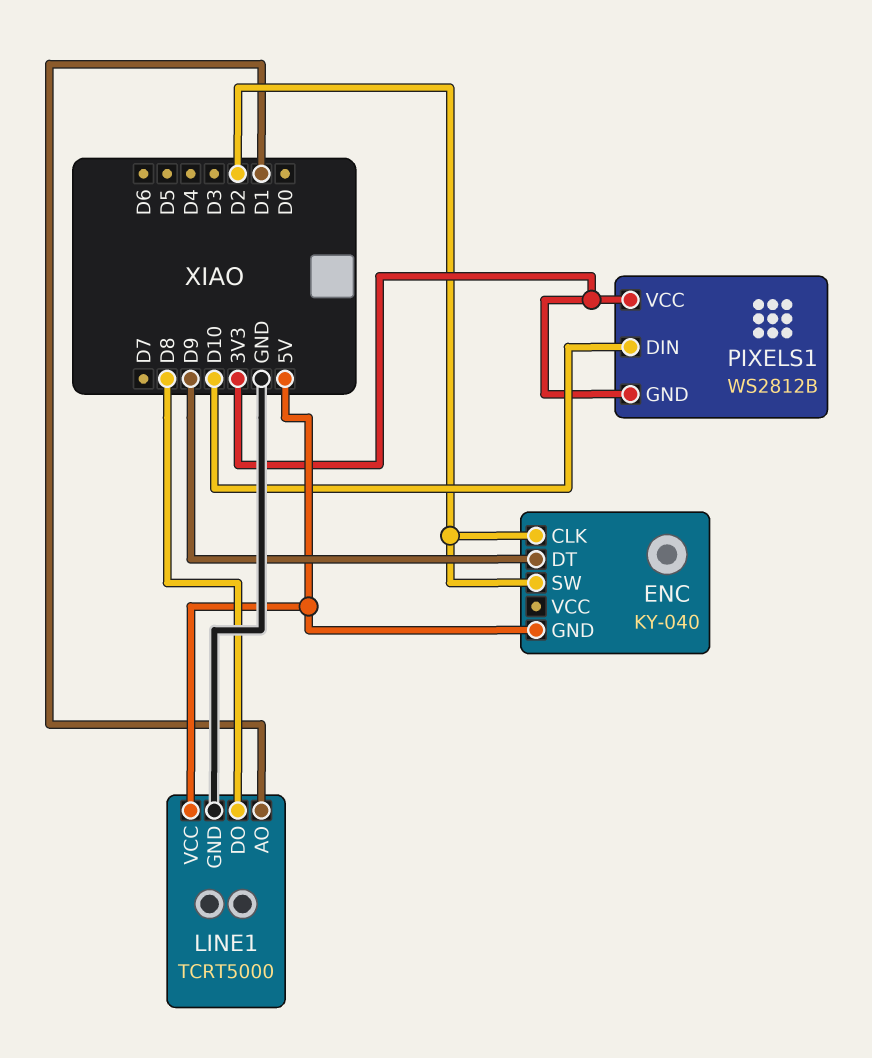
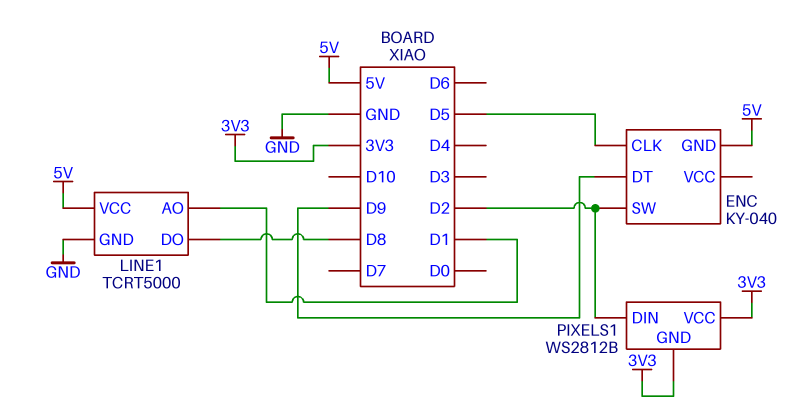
ENC pin CLK: D2 -> D5
PIXELS1 pin DIN: D10 -> D2

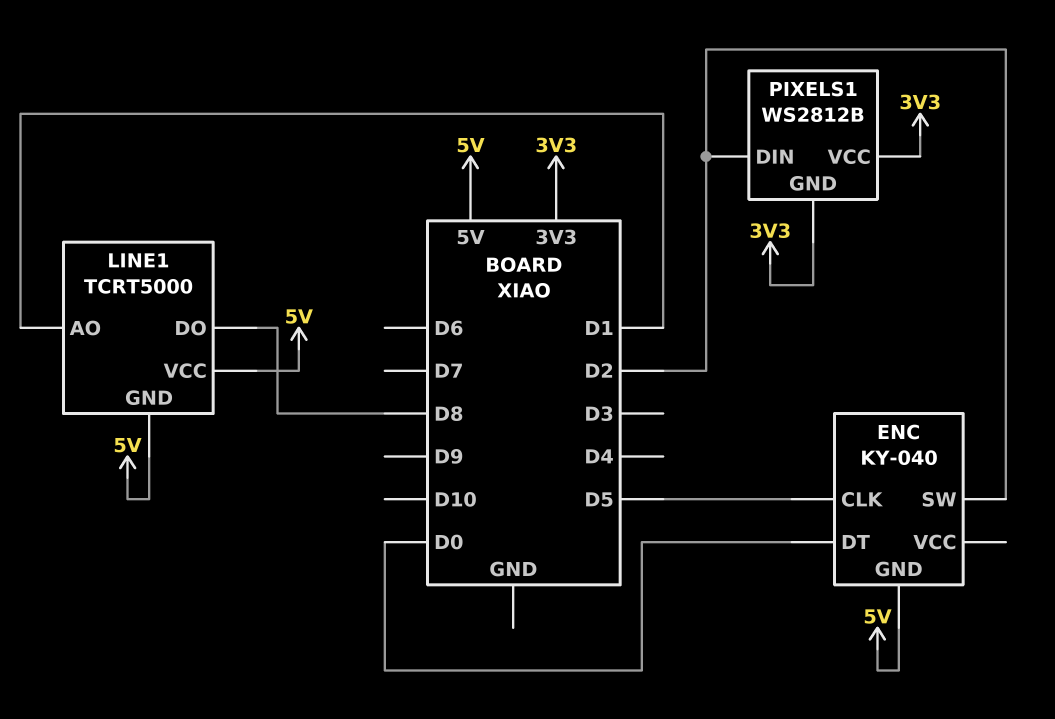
ENC pin DT: D9 -> D0
LINE1 pin GND: GND -> 5V

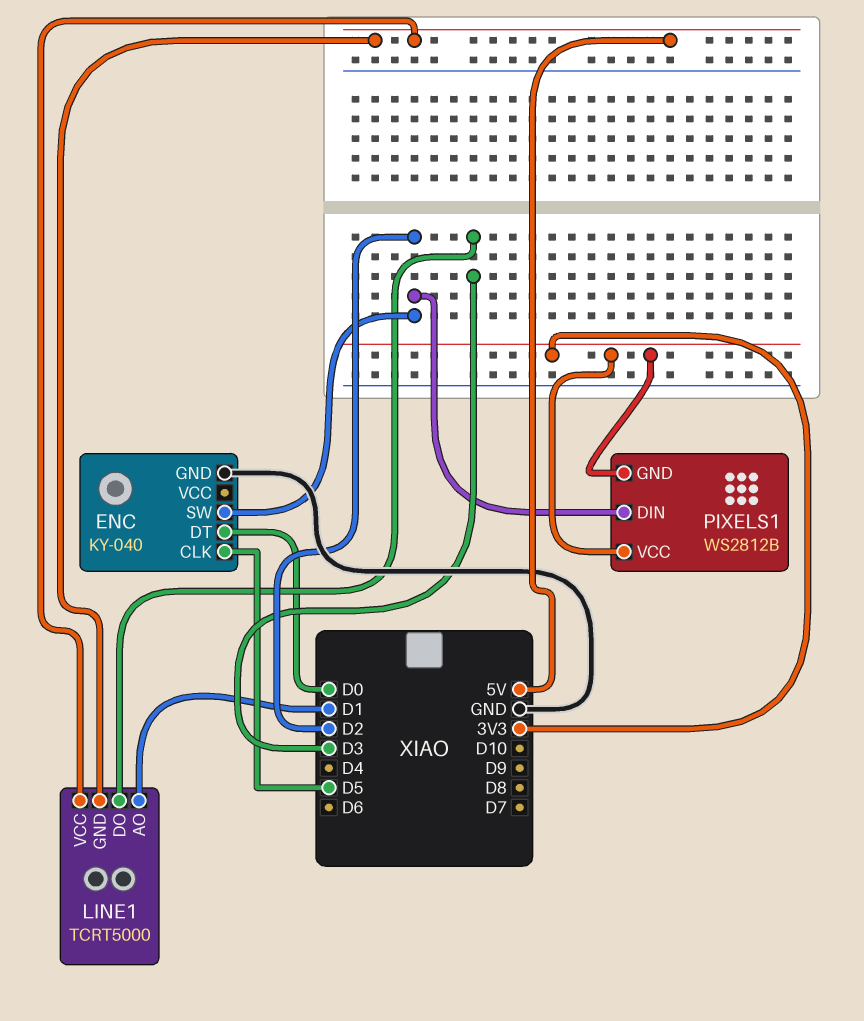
ENC pin GND: 5V -> GND
LINE1 pin DO: D8 -> D3

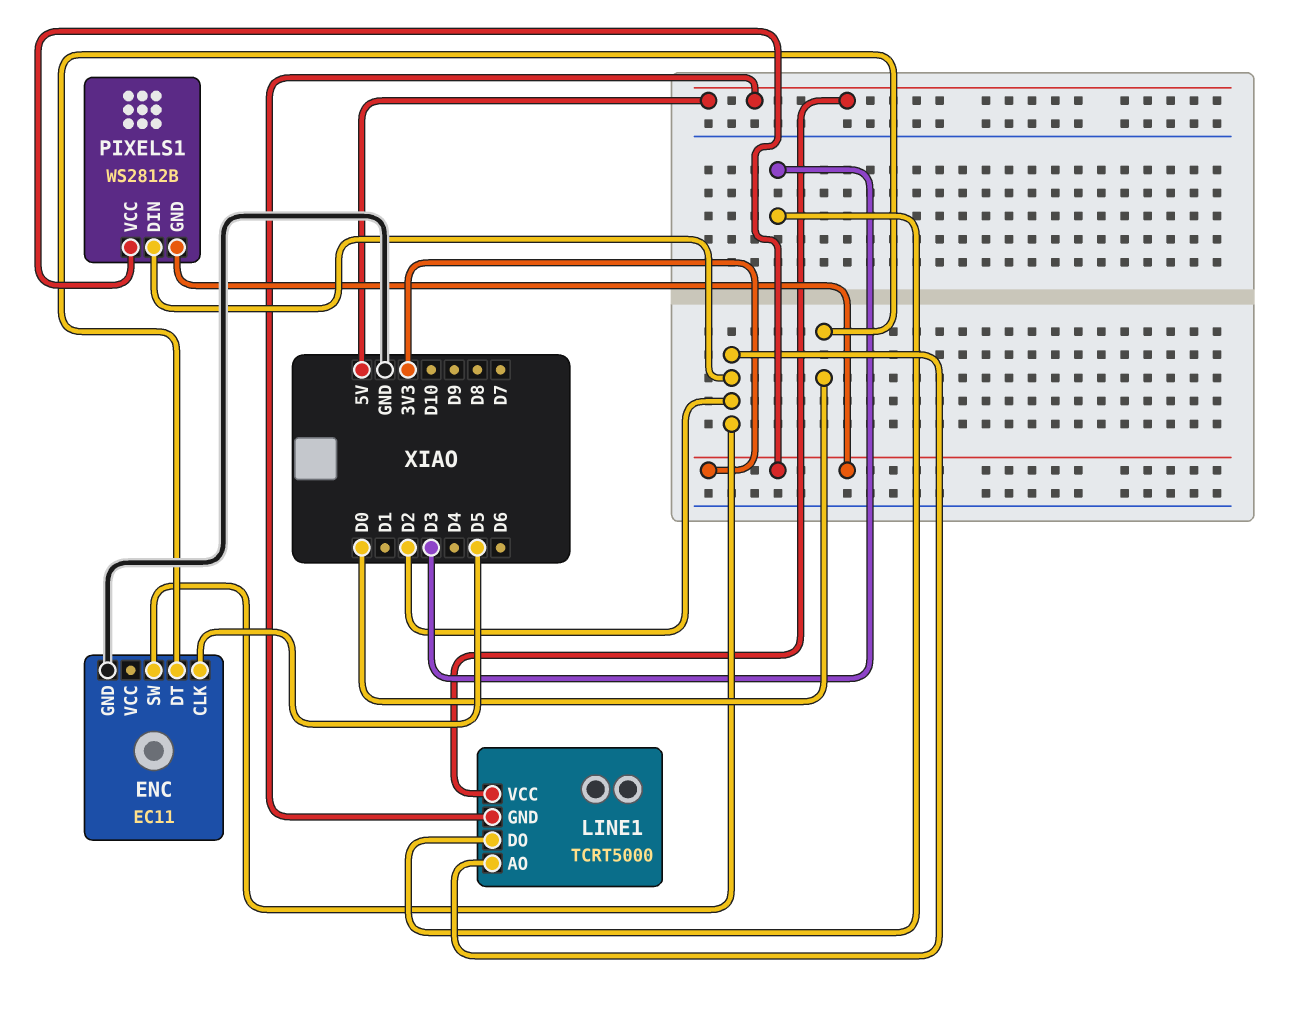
ENC: KY-040 -> EC11
LINE1 pin AO: D1 -> D2

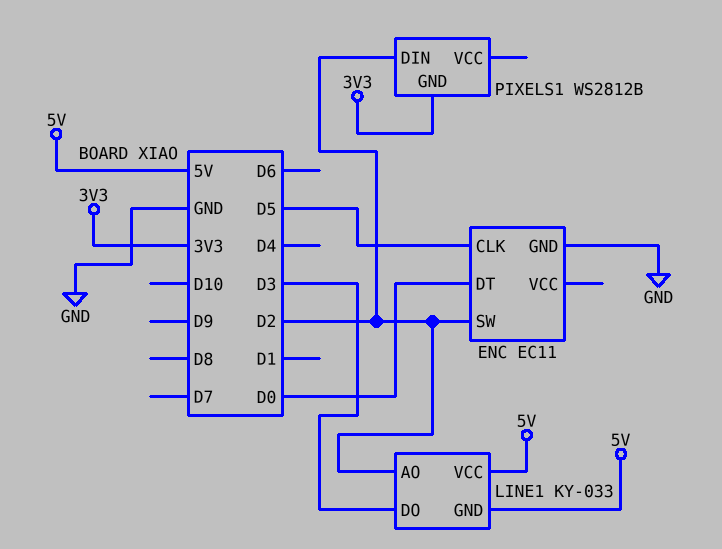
LINE1: TCRT5000 -> KY-033
PIXELS1 pin VCC: 3V3 -> none

